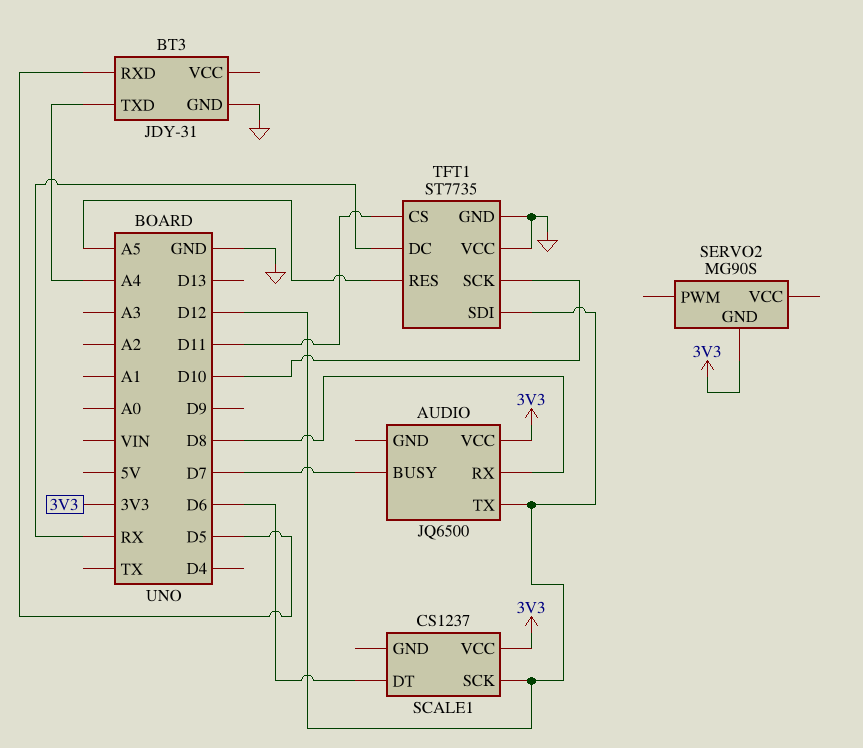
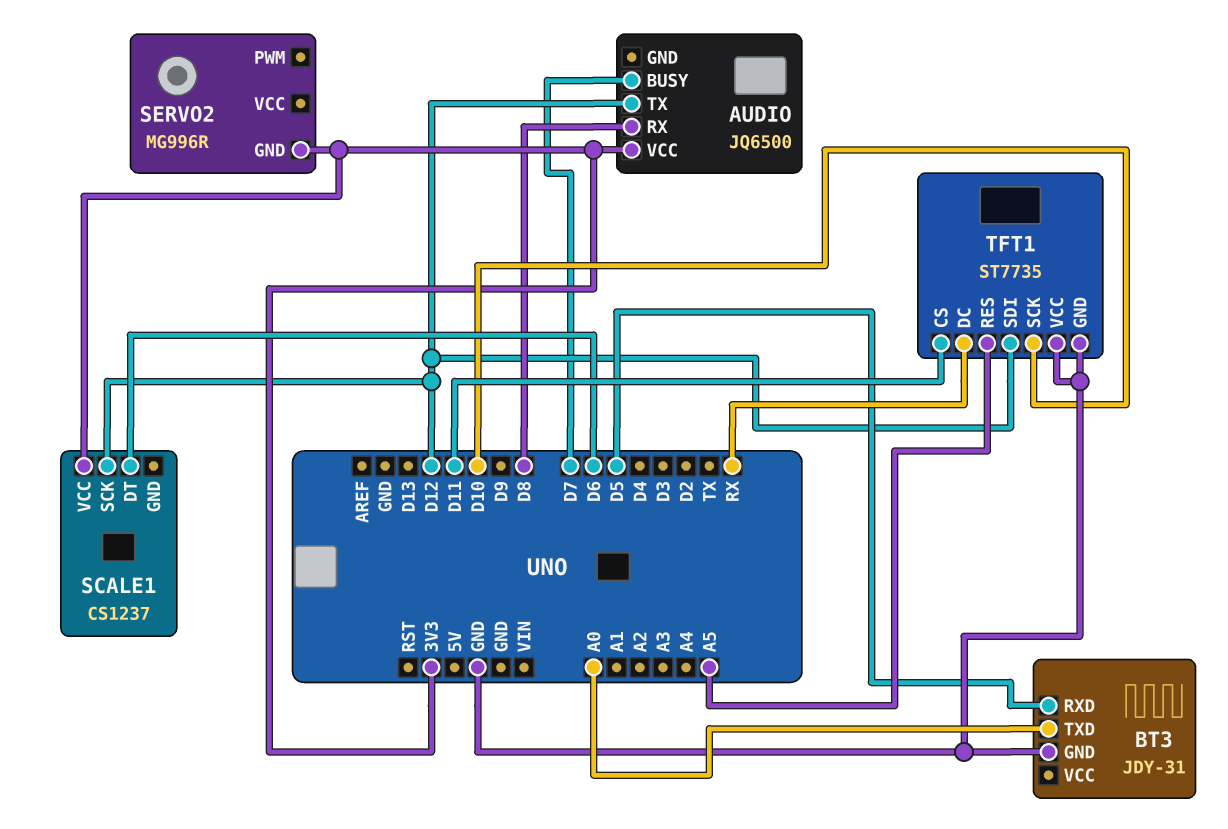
BT3 pin TXD: A4 -> A0
SERVO2: MG90S -> MG996R

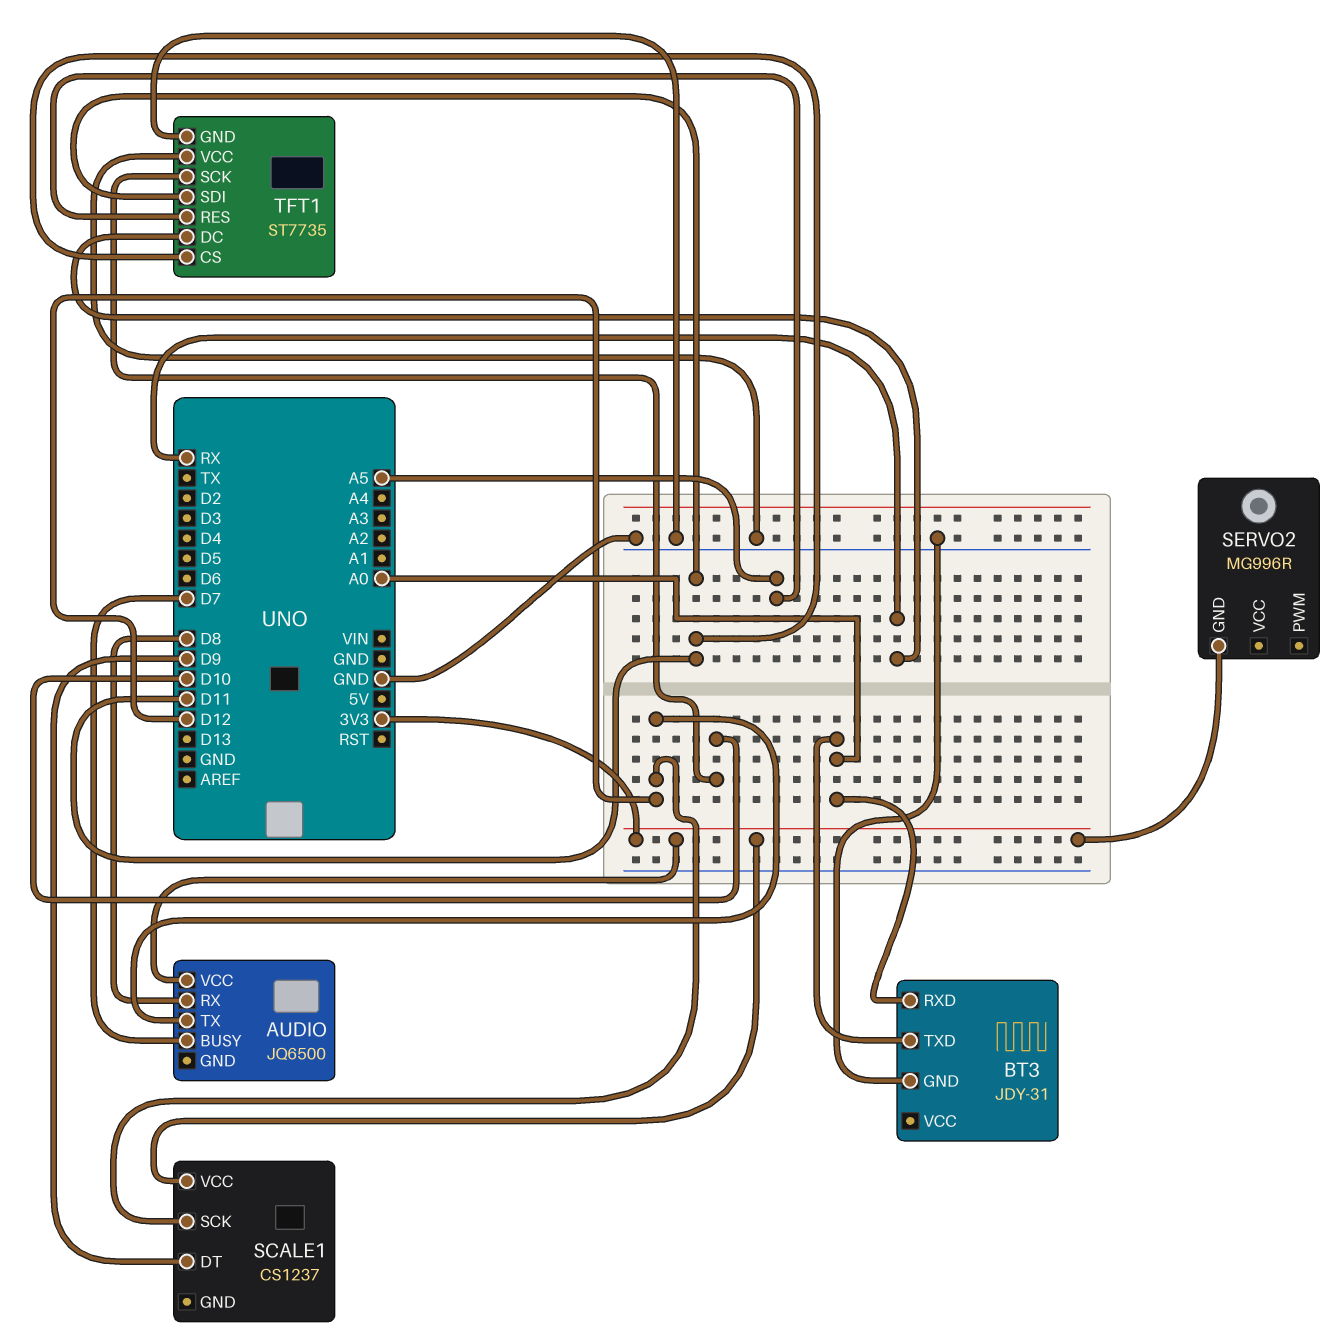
BT3 pin RXD: D5 -> A0
SCALE1 pin DT: D6 -> D9
TFT1 pin SDI: D12 -> D11

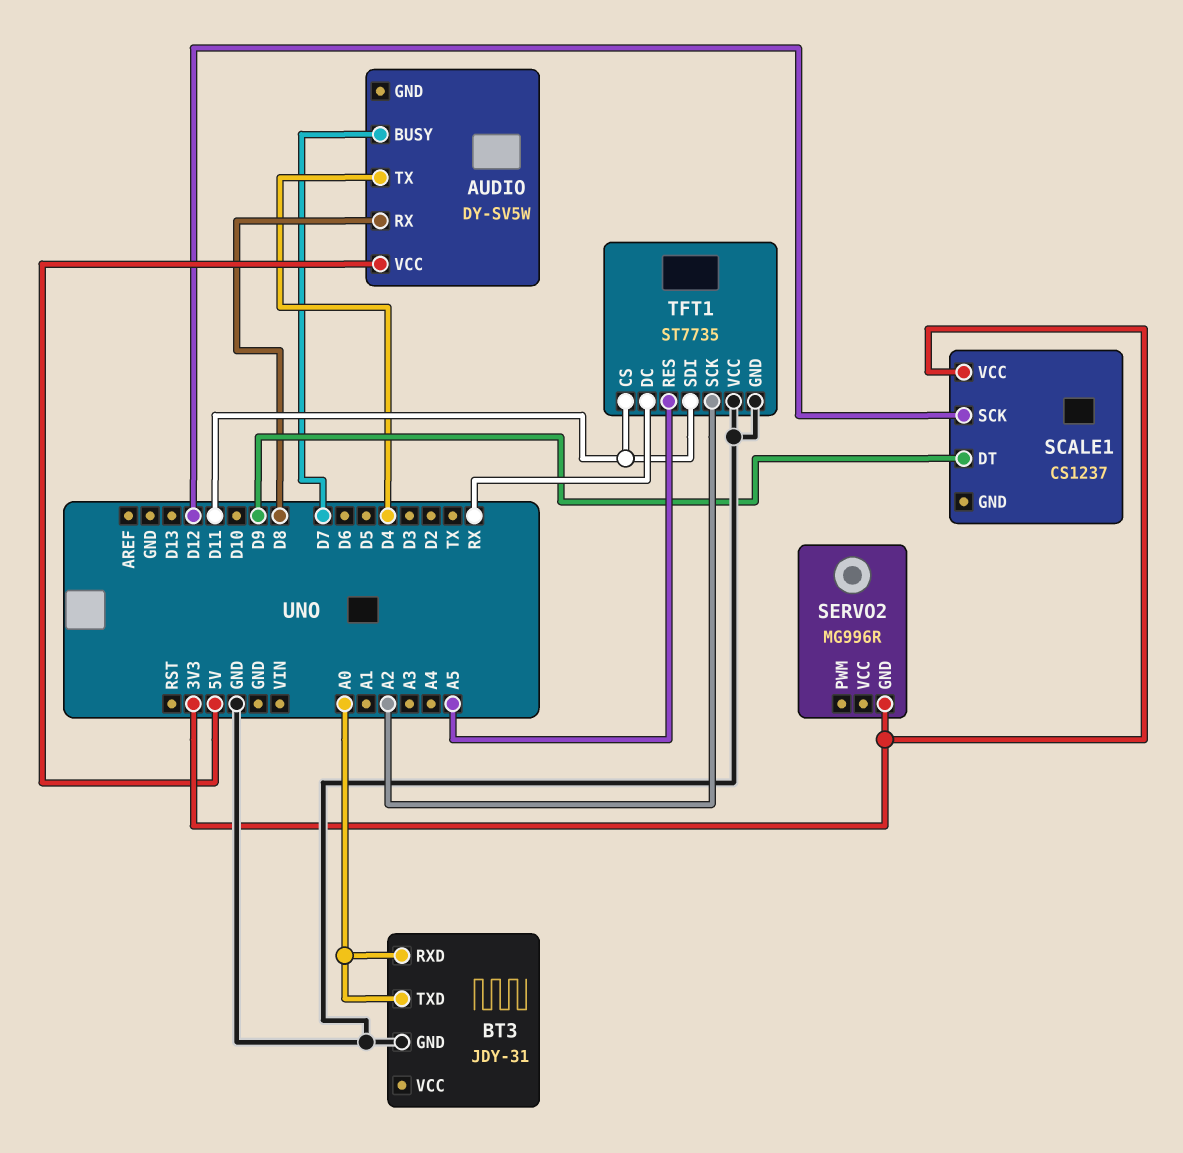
AUDIO: JQ6500 -> DY-SV5W
AUDIO pin TX: D12 -> D4
AUDIO pin VCC: 3V3 -> 5V
TFT1 pin SCK: D10 -> A2

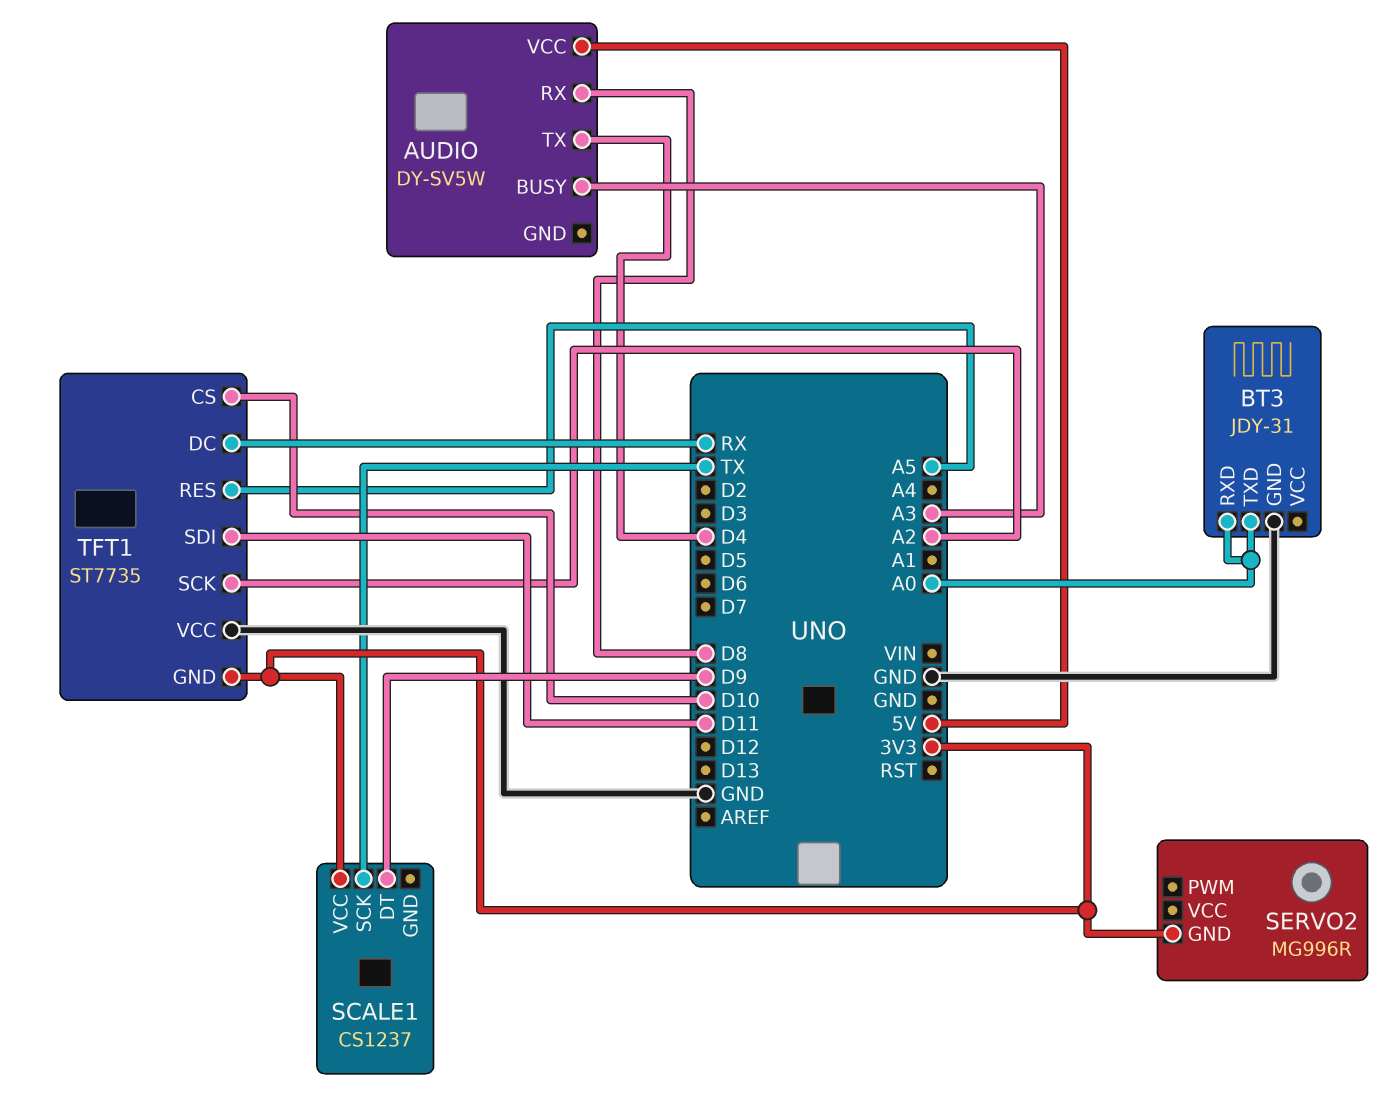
AUDIO pin BUSY: D7 -> A3
SCALE1 pin SCK: D12 -> TX
TFT1 pin CS: D11 -> D10
TFT1 pin GND: GND -> 3V3

